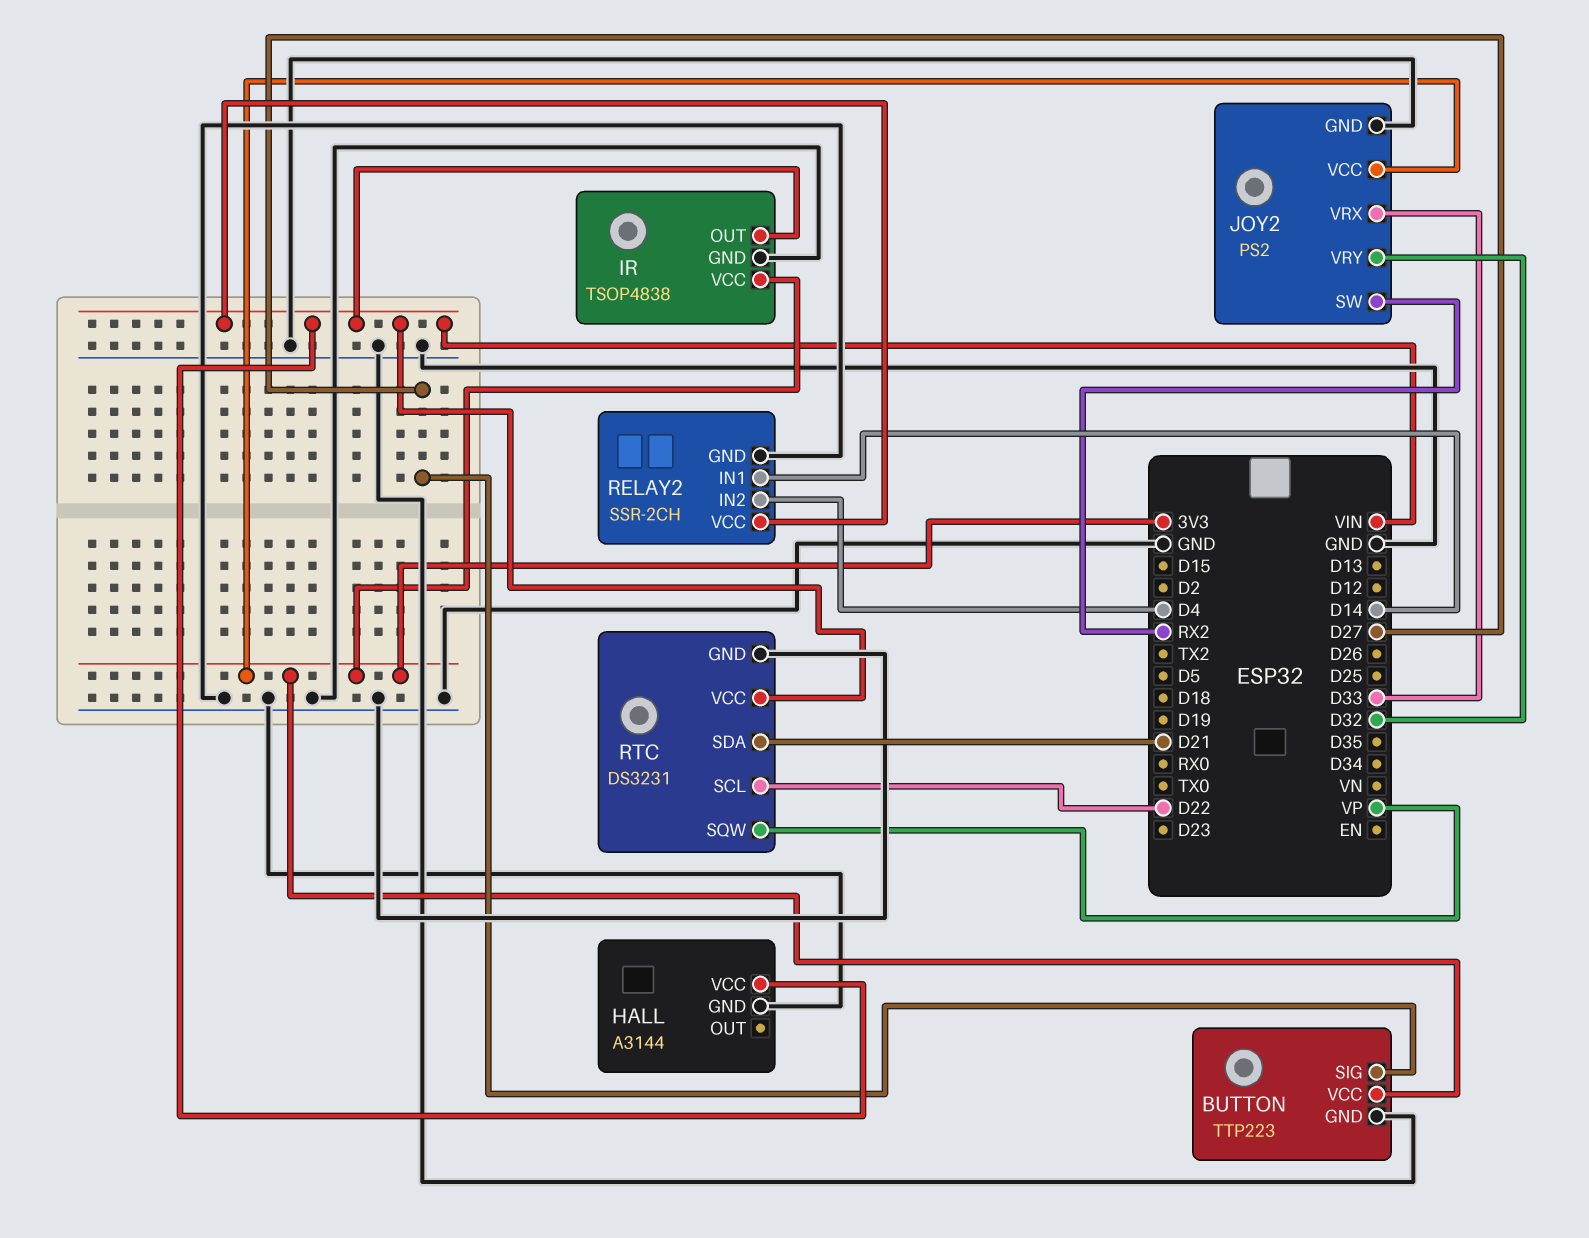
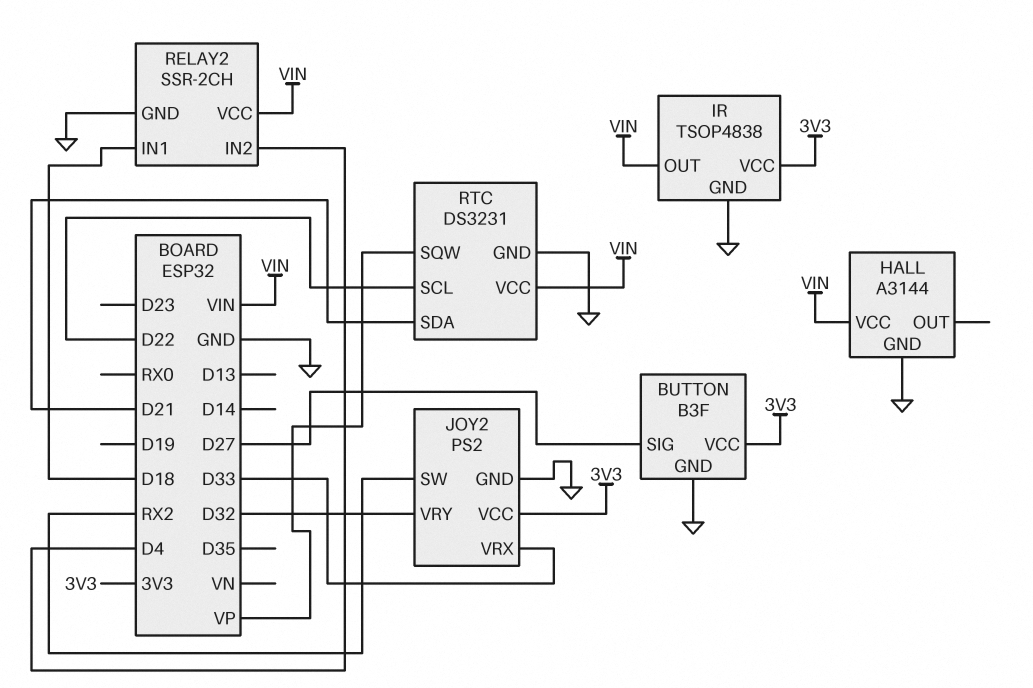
BUTTON: TTP223 -> B3F
RELAY2 pin IN1: D14 -> D18

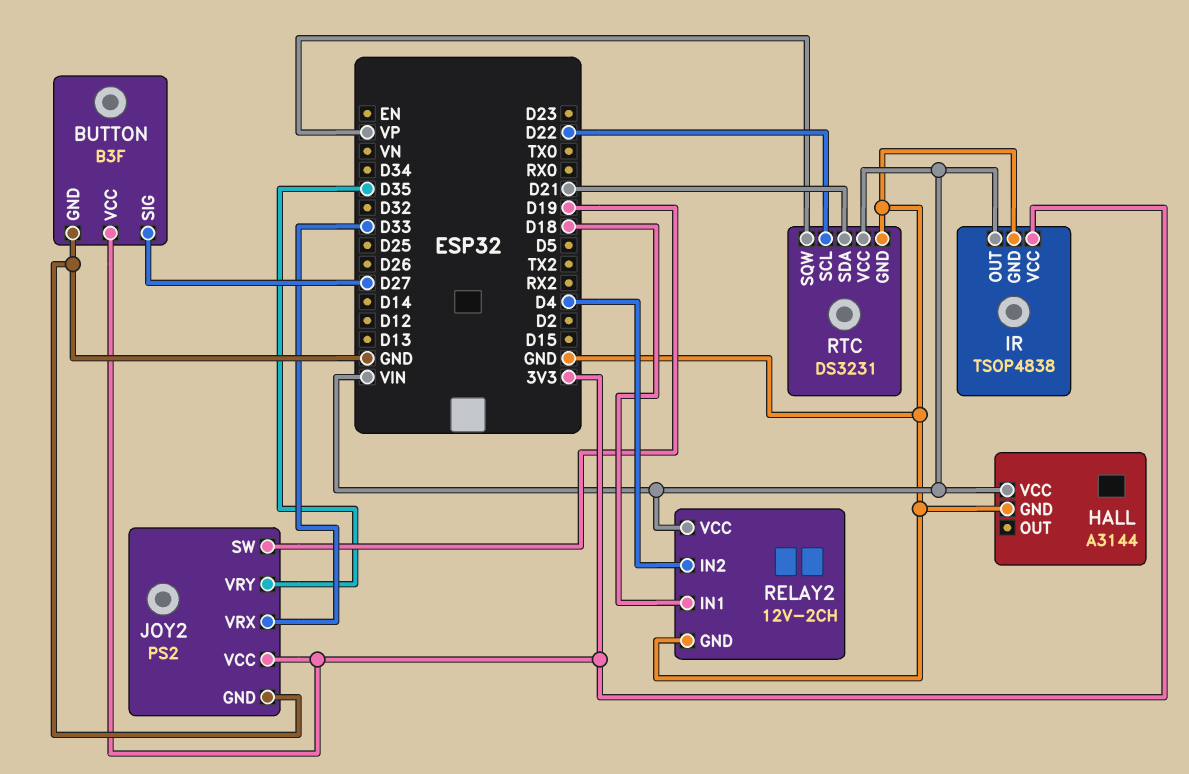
JOY2 pin SW: RX2 -> D19
JOY2 pin VRY: D32 -> D35
RELAY2: SSR-2CH -> 12V-2CH

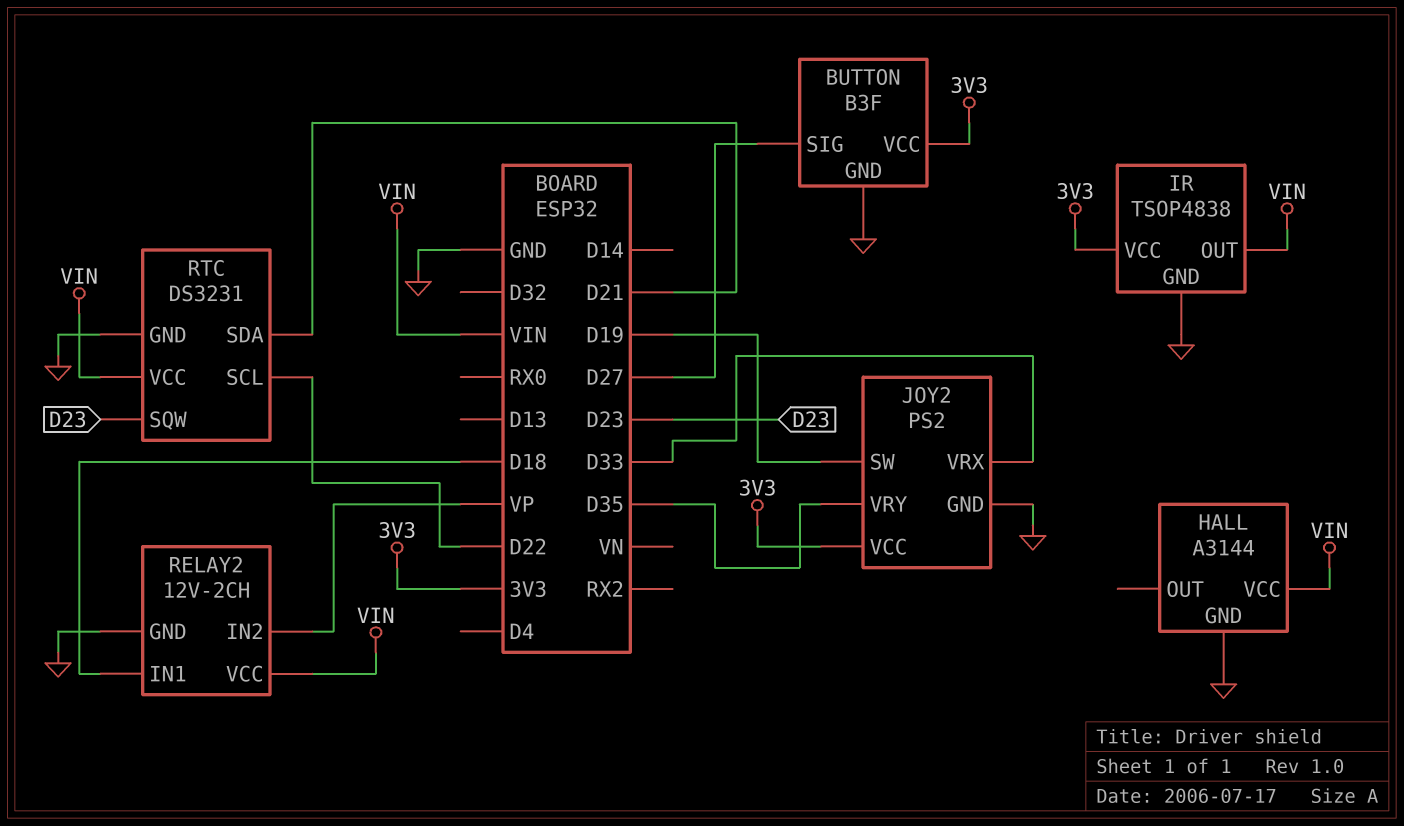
RELAY2 pin IN2: D4 -> VP
RTC pin SQW: VP -> D23

